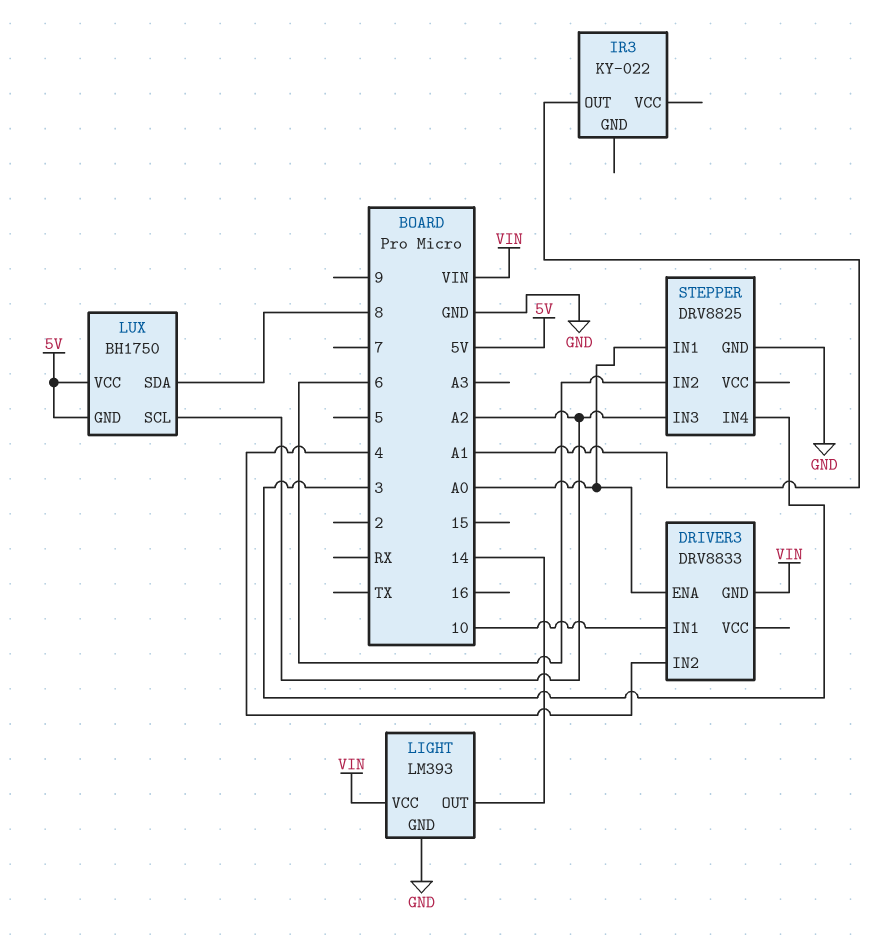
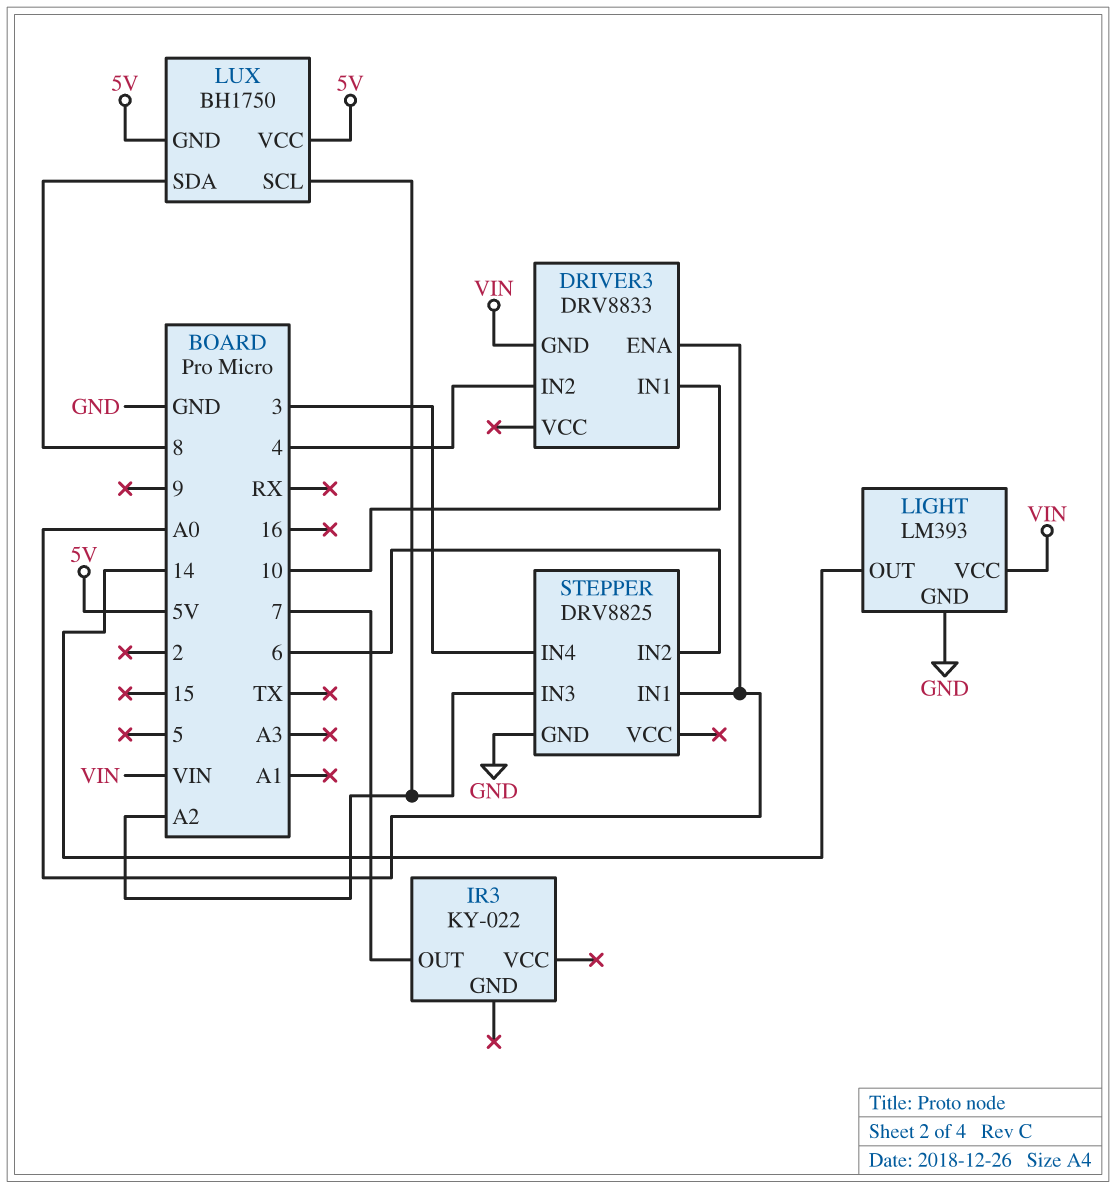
IR3 pin OUT: A1 -> 7

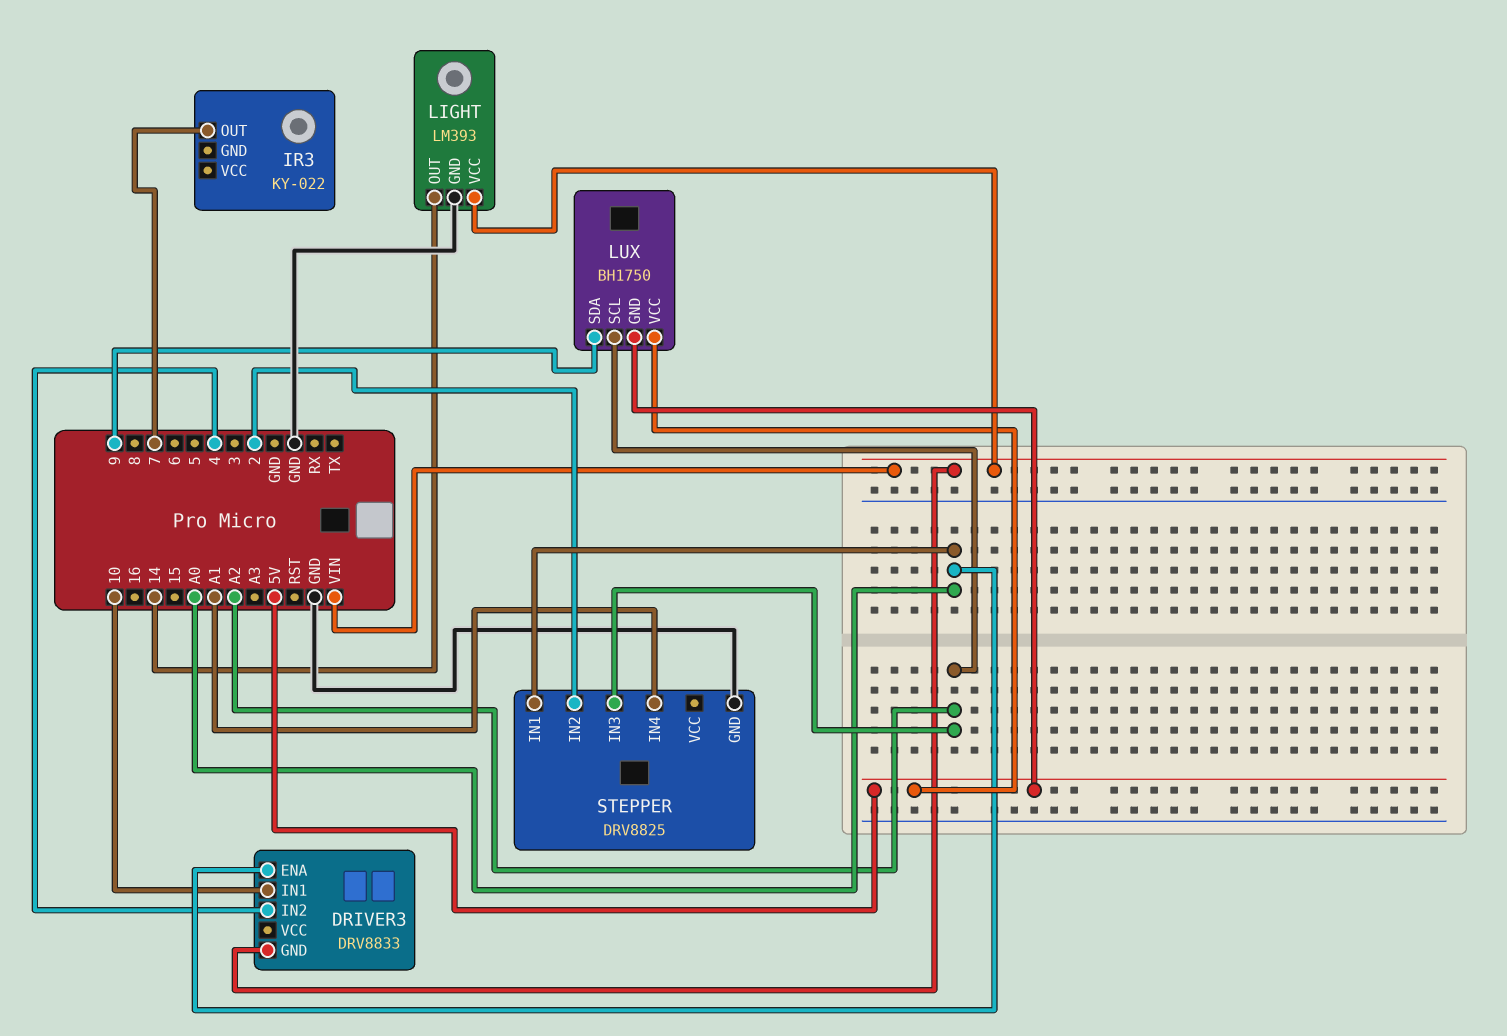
LUX pin SDA: 8 -> 9
STEPPER pin IN2: 6 -> 2
STEPPER pin IN4: 3 -> A1

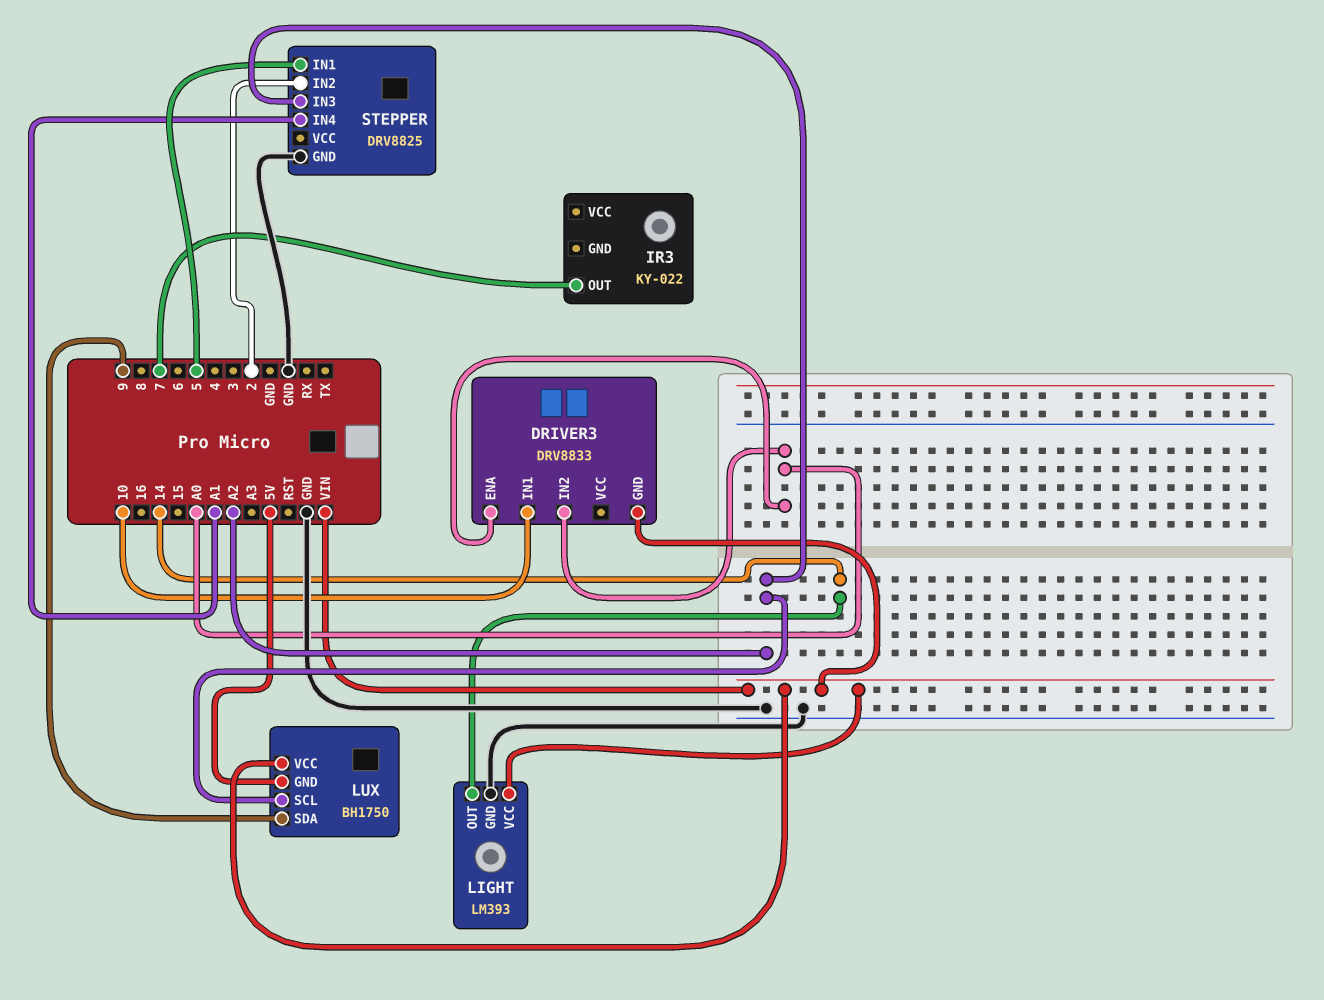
DRIVER3 pin IN2: 4 -> A0
LUX pin VCC: 5V -> VIN
STEPPER pin IN1: A0 -> 5

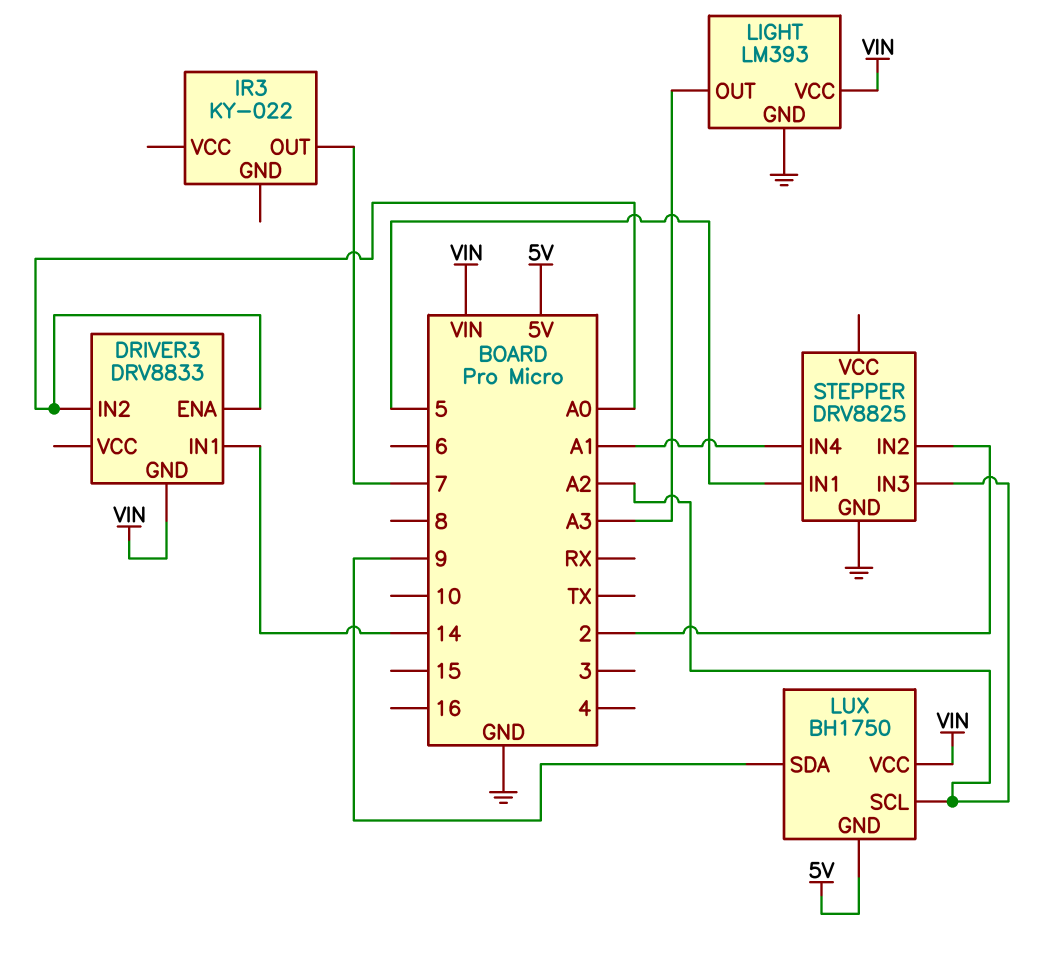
DRIVER3 pin IN1: 10 -> 14
LIGHT pin OUT: 14 -> A3

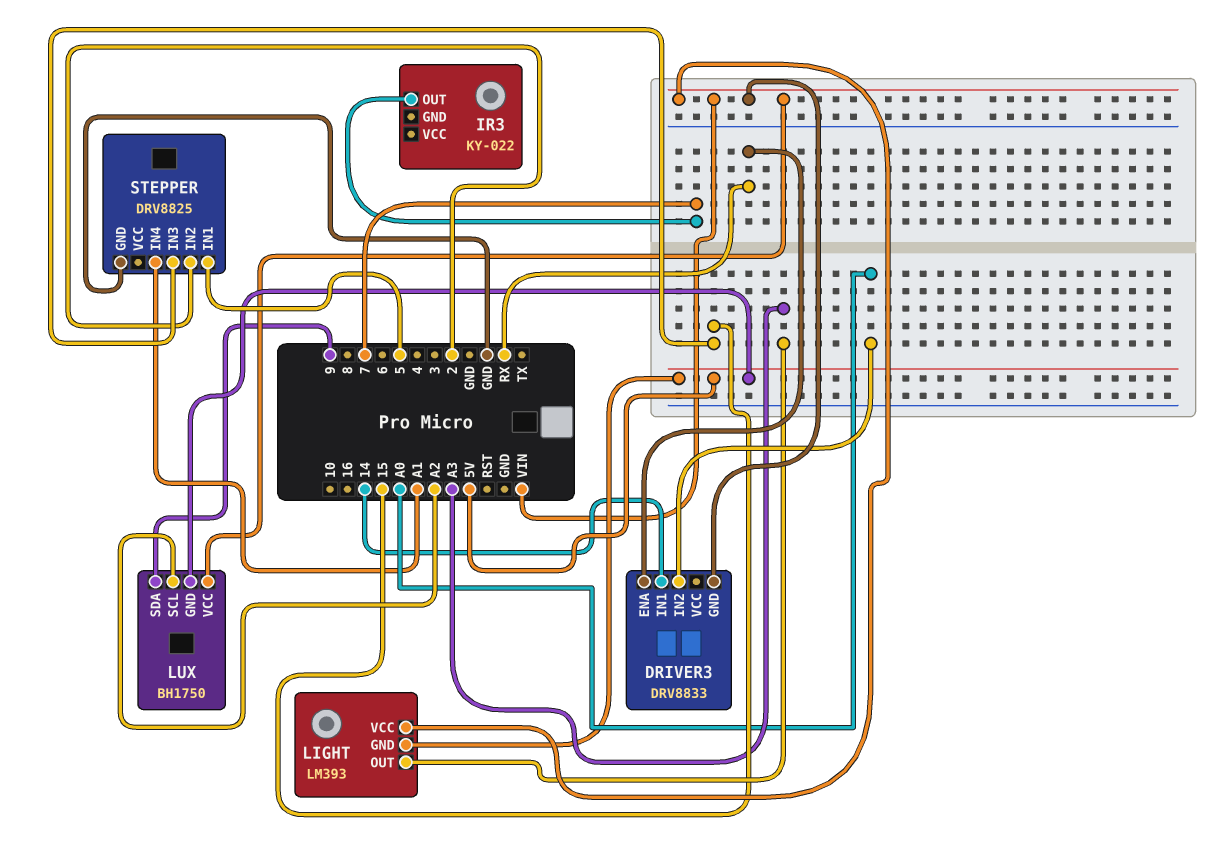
DRIVER3 pin ENA: A0 -> RX
LIGHT pin GND: GND -> 5V
STEPPER pin IN3: A2 -> 15

